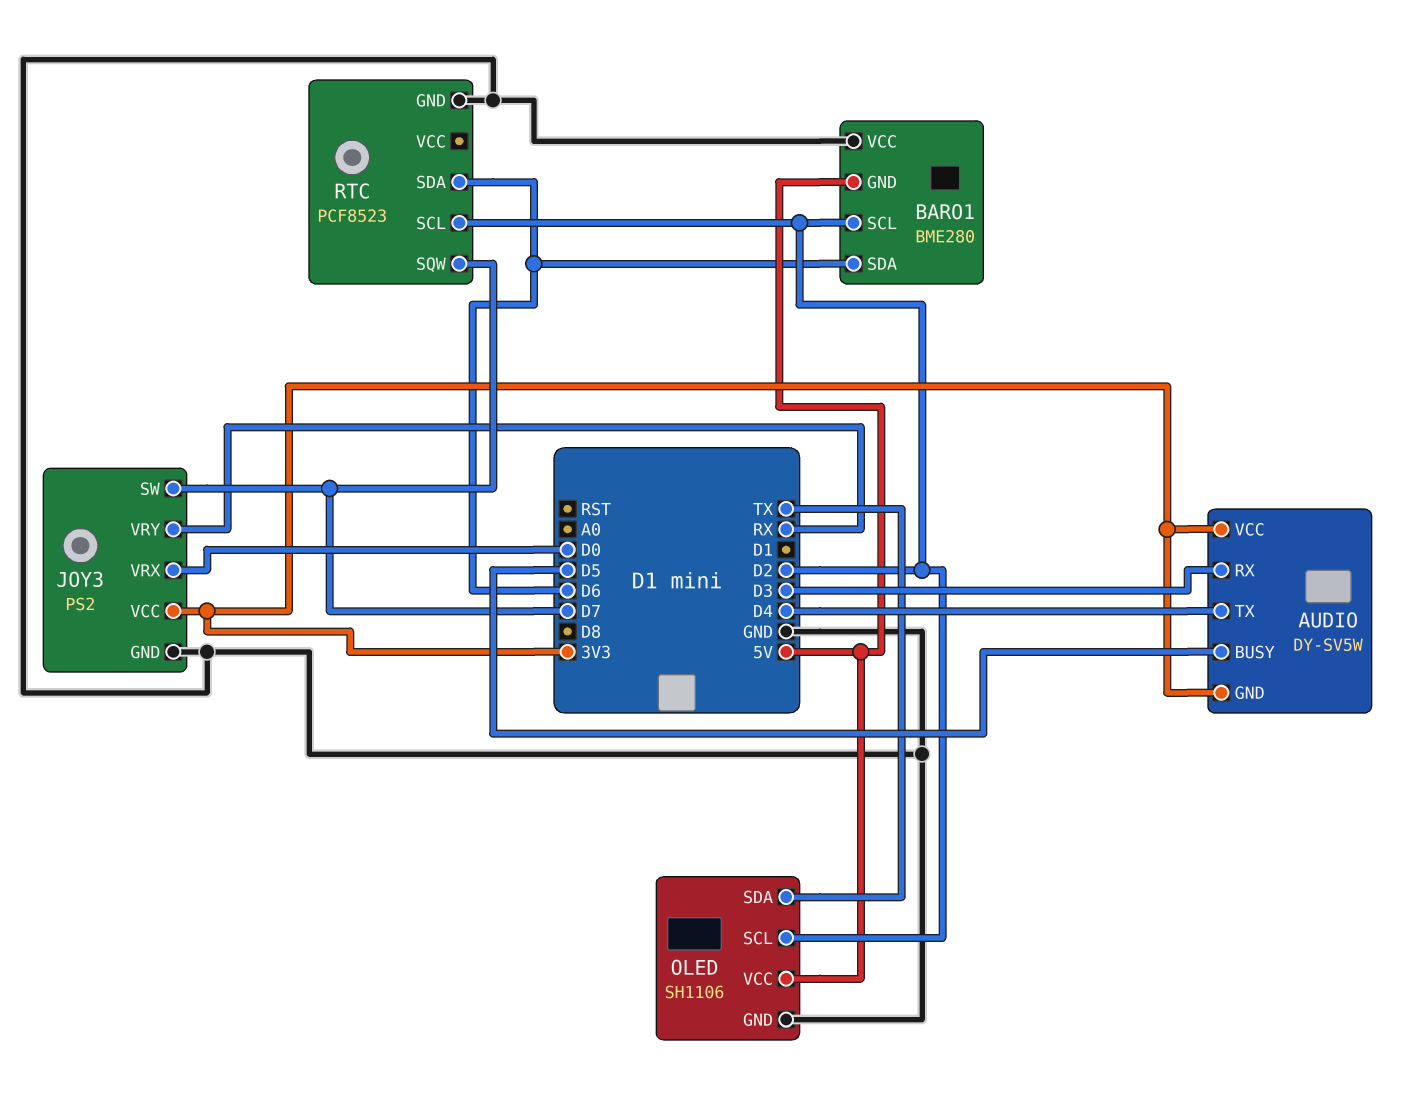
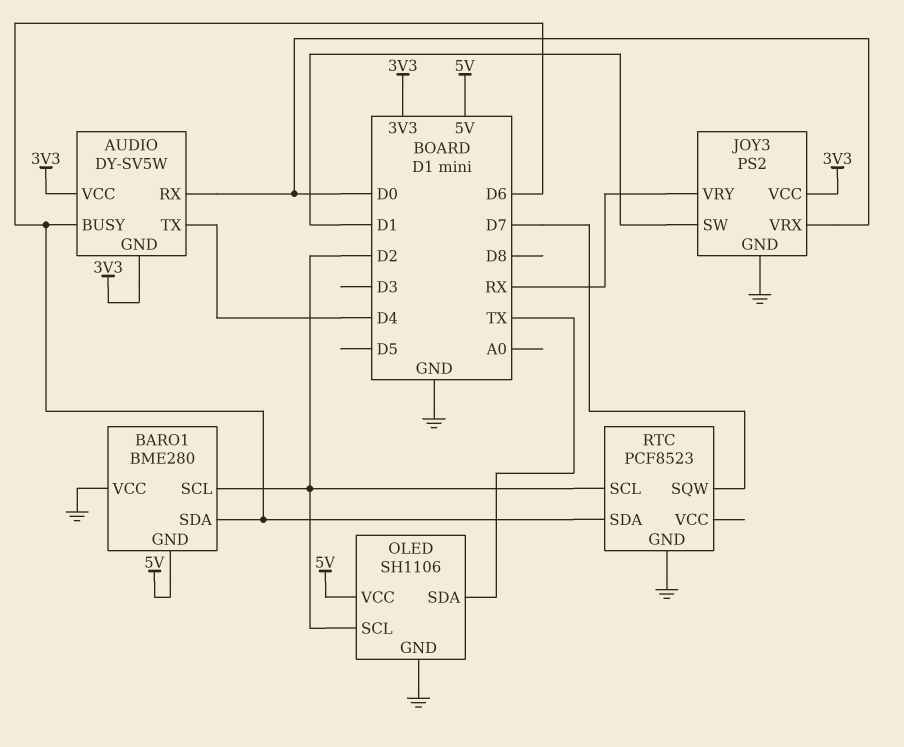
AUDIO pin BUSY: D5 -> D6
AUDIO pin RX: D3 -> D0
JOY3 pin SW: D7 -> D1

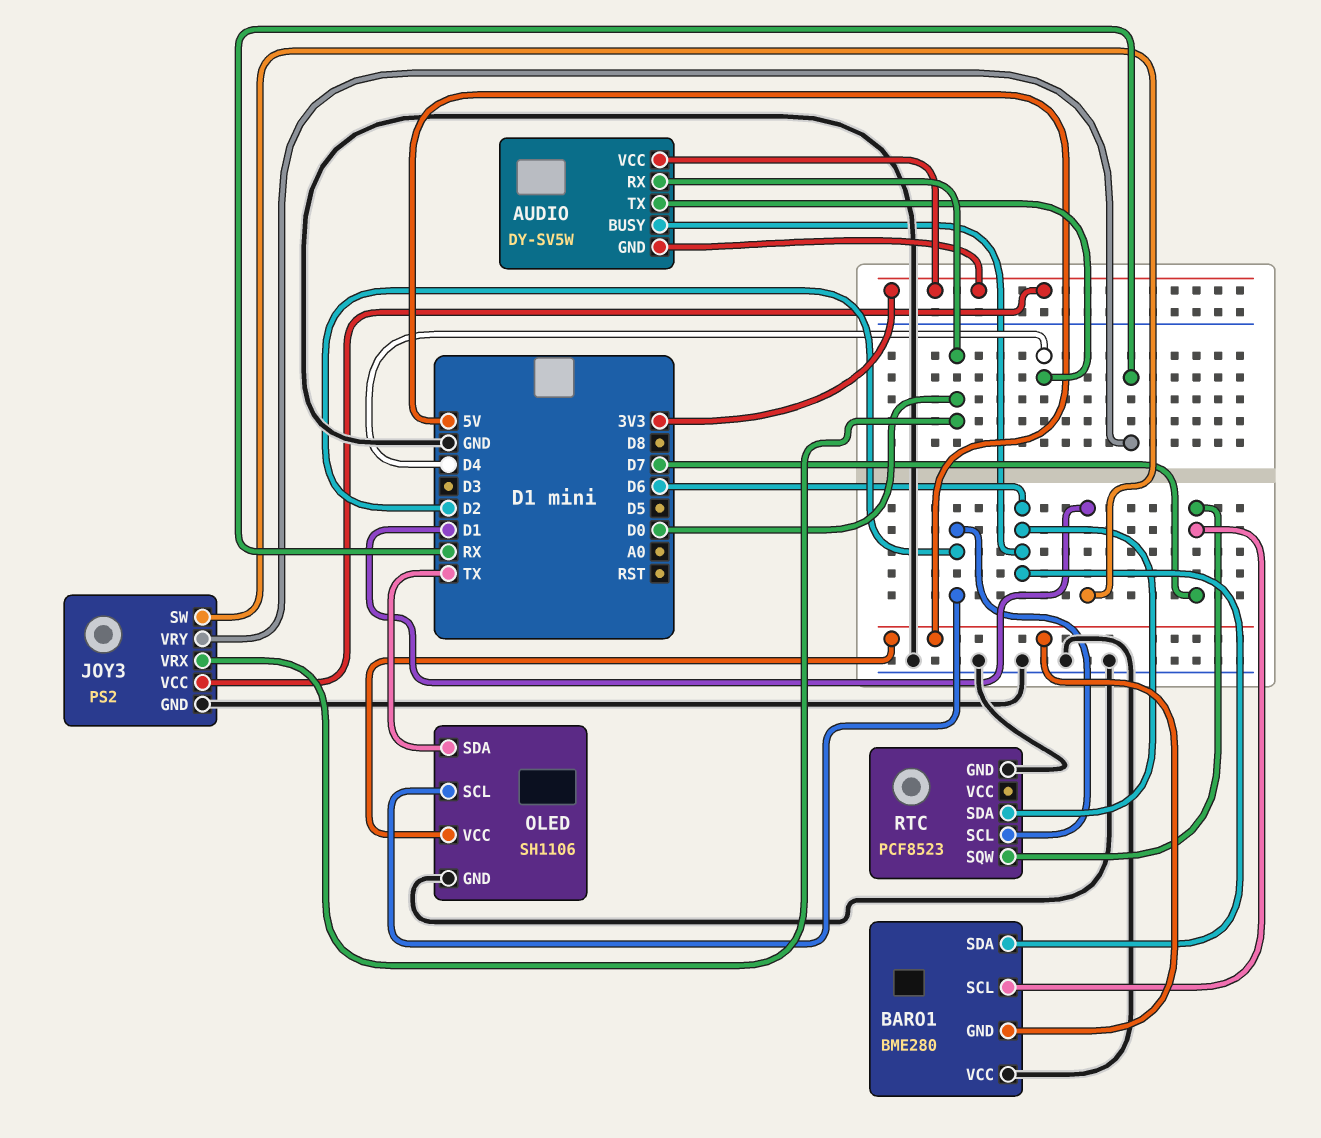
BARO1 pin SCL: D2 -> D7

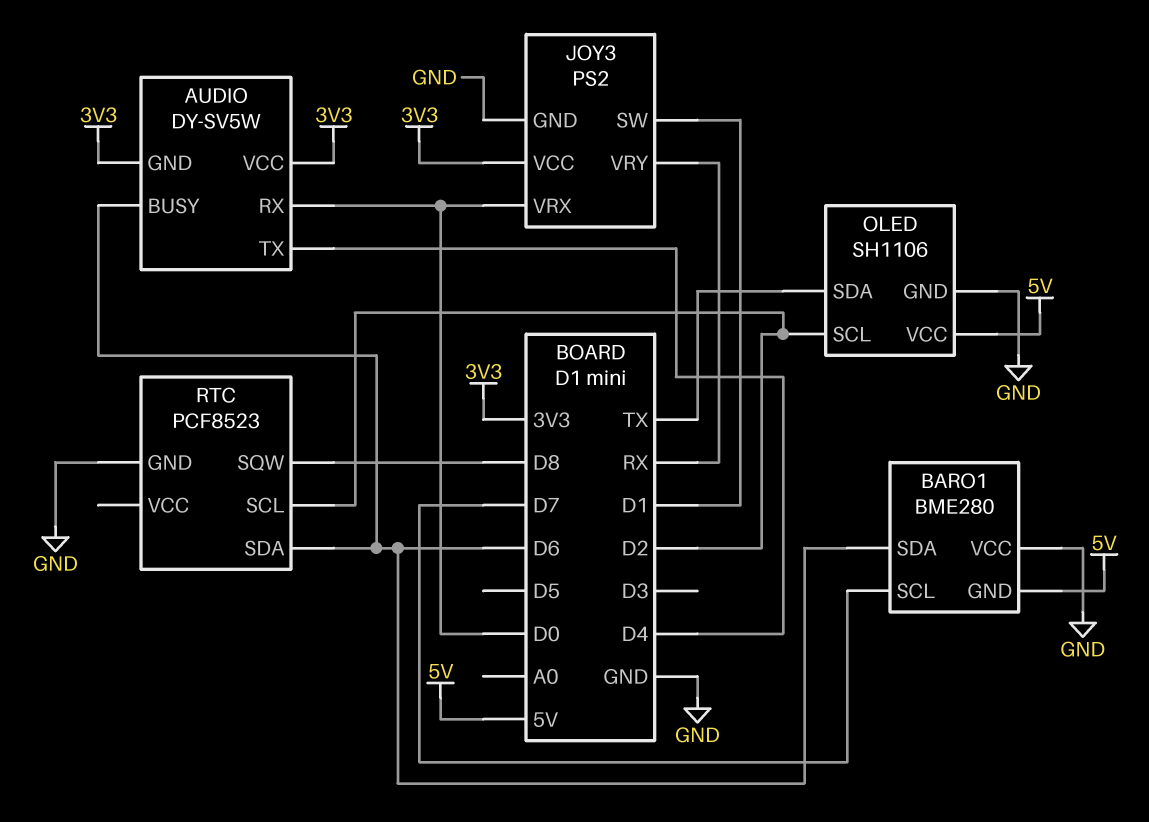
RTC pin SQW: D7 -> D8

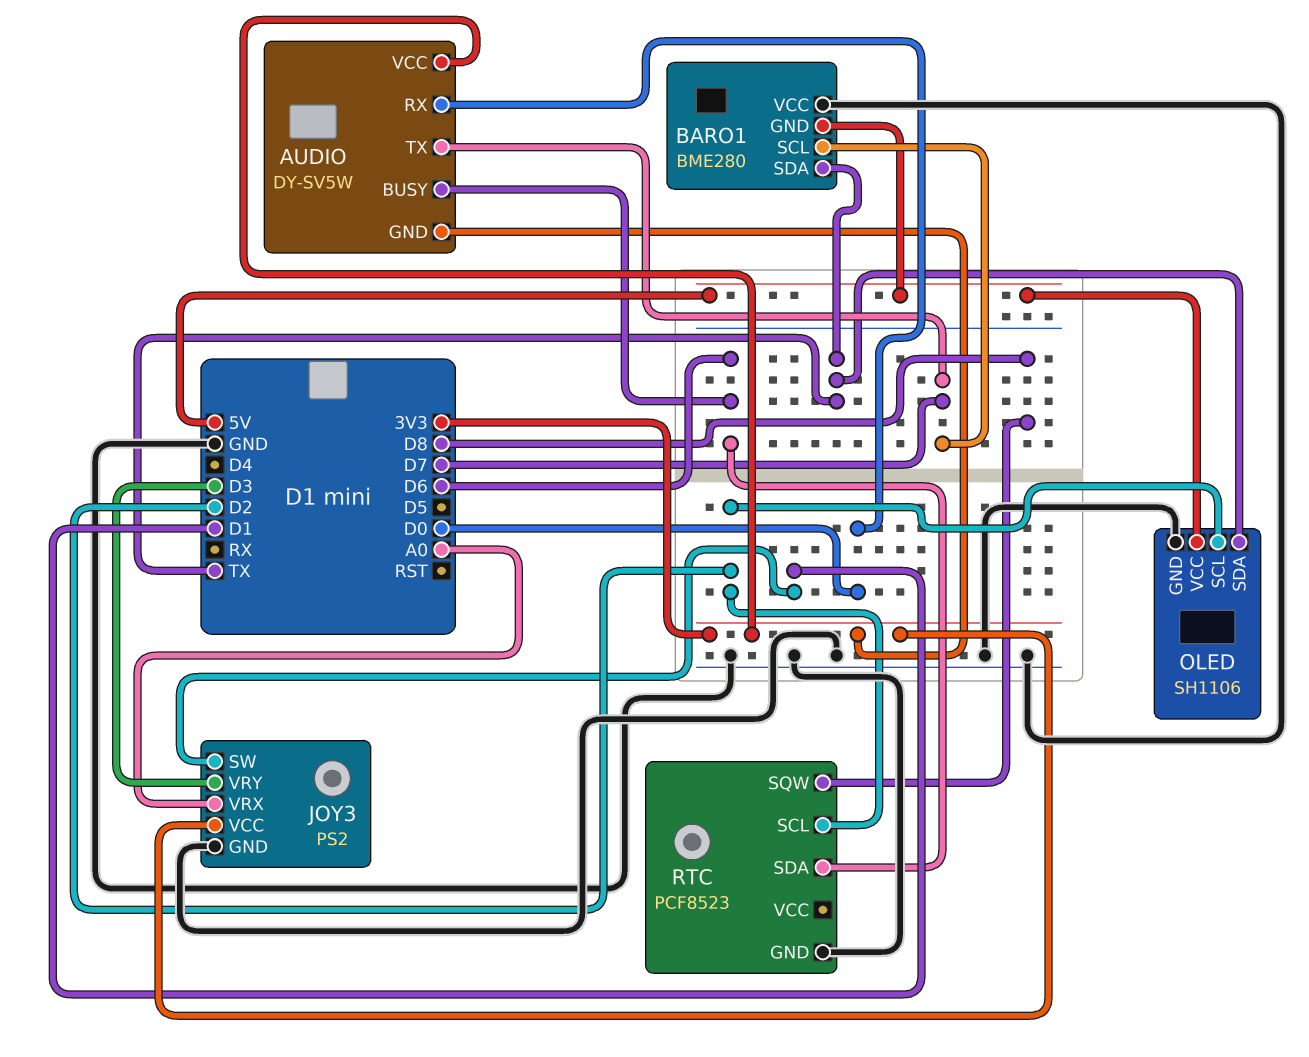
AUDIO pin TX: D4 -> D7
BARO1 pin SDA: D6 -> TX
JOY3 pin VRX: D0 -> A0
JOY3 pin VRY: RX -> D3

